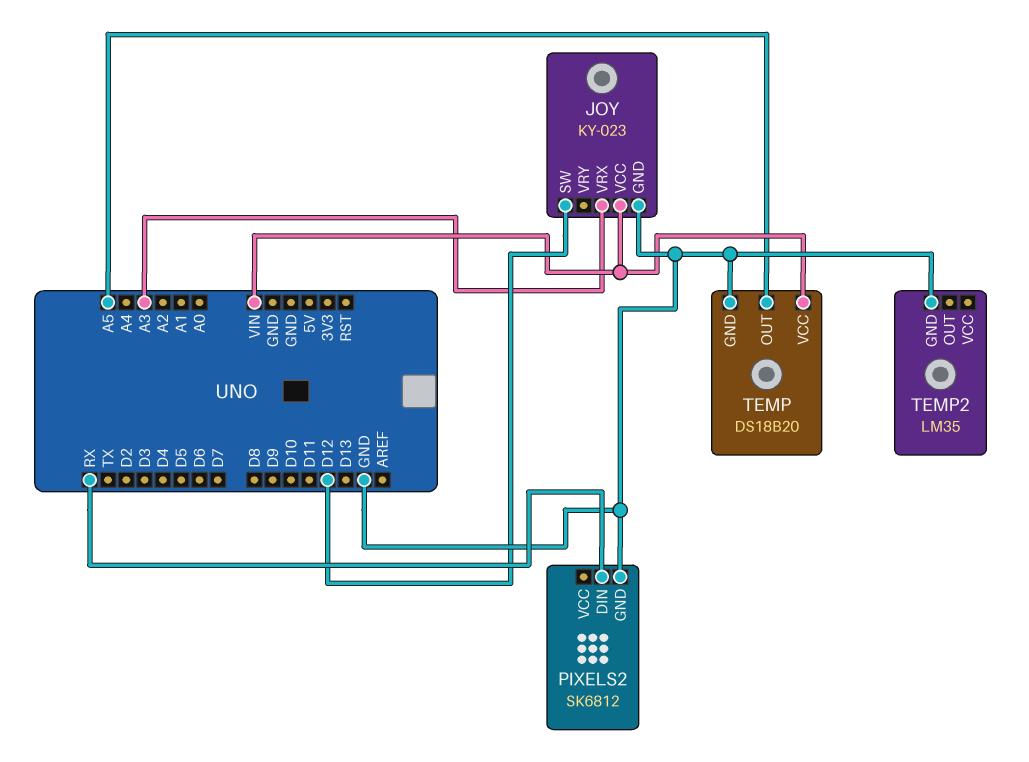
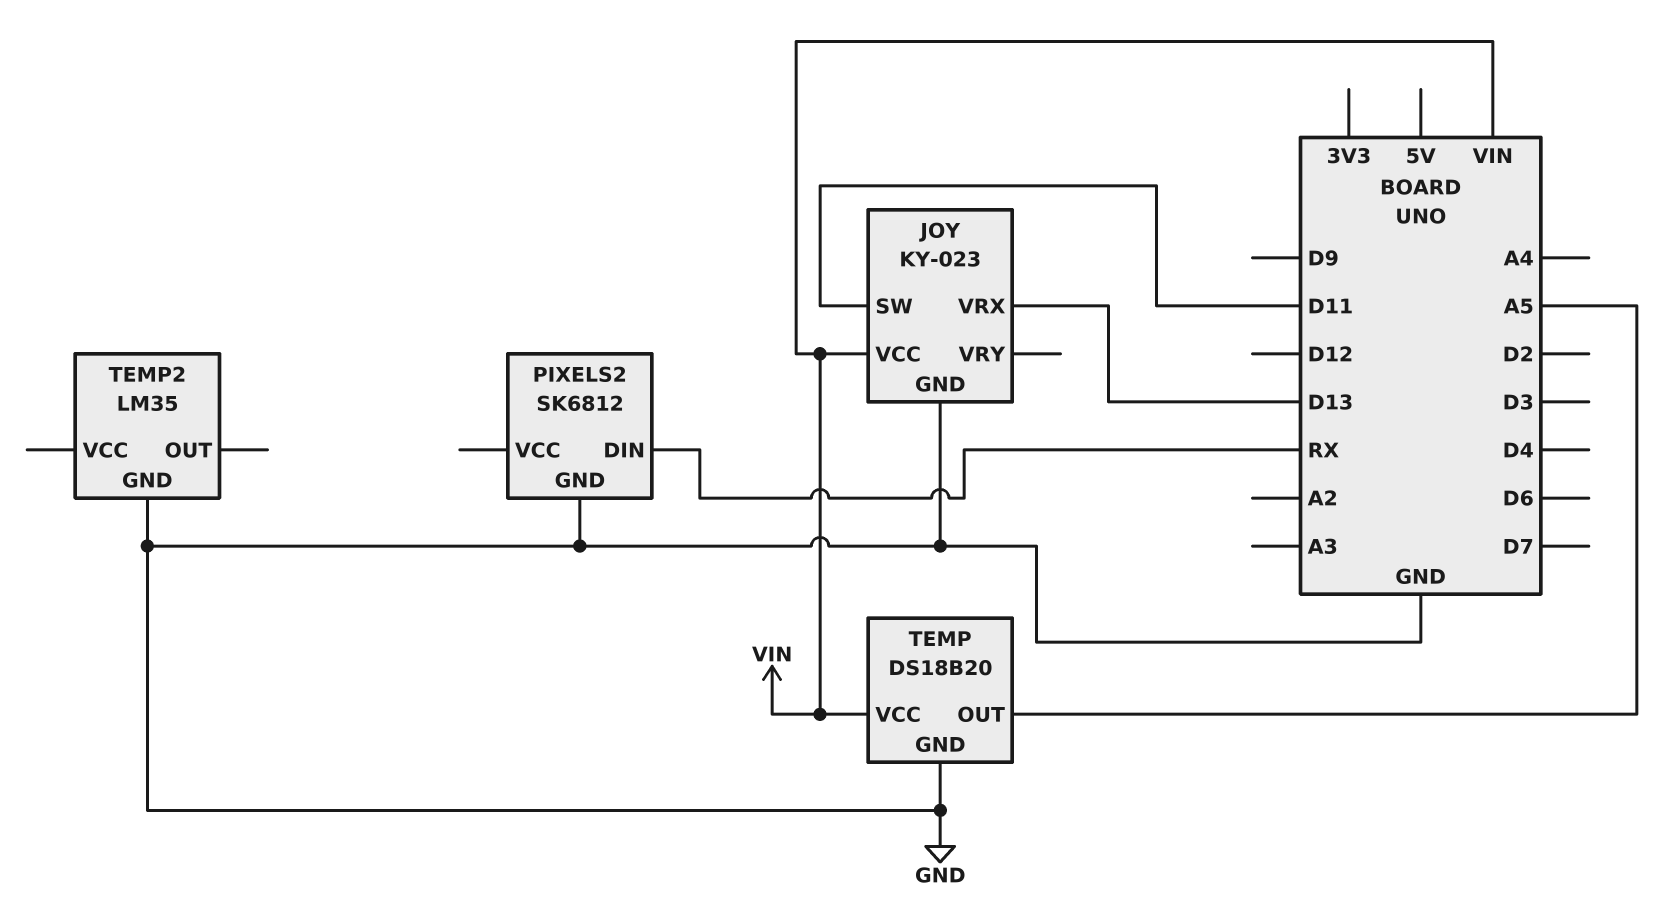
JOY pin SW: D12 -> D11
JOY pin VRX: A3 -> D13

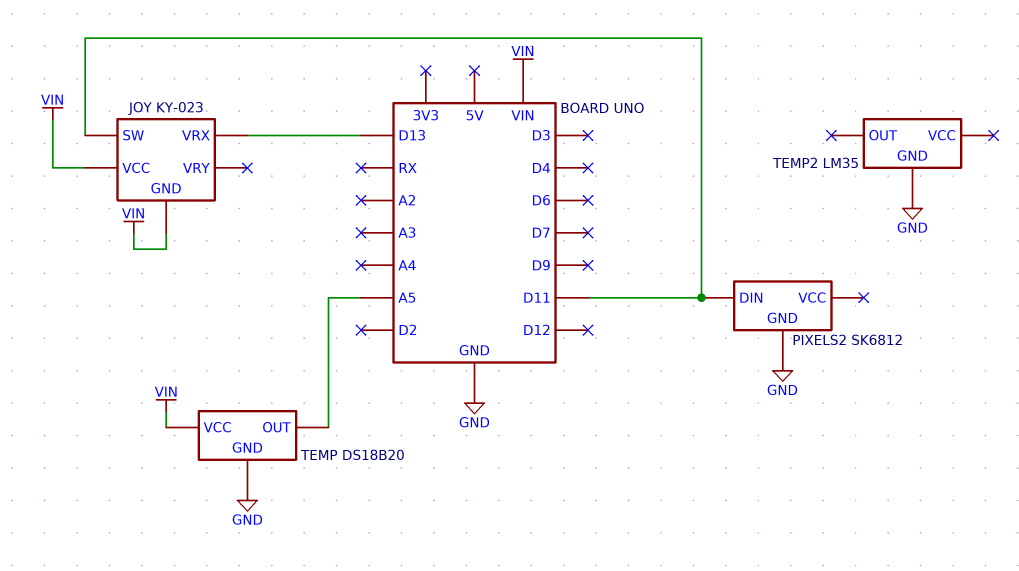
JOY pin GND: GND -> VIN
PIXELS2 pin DIN: RX -> D11

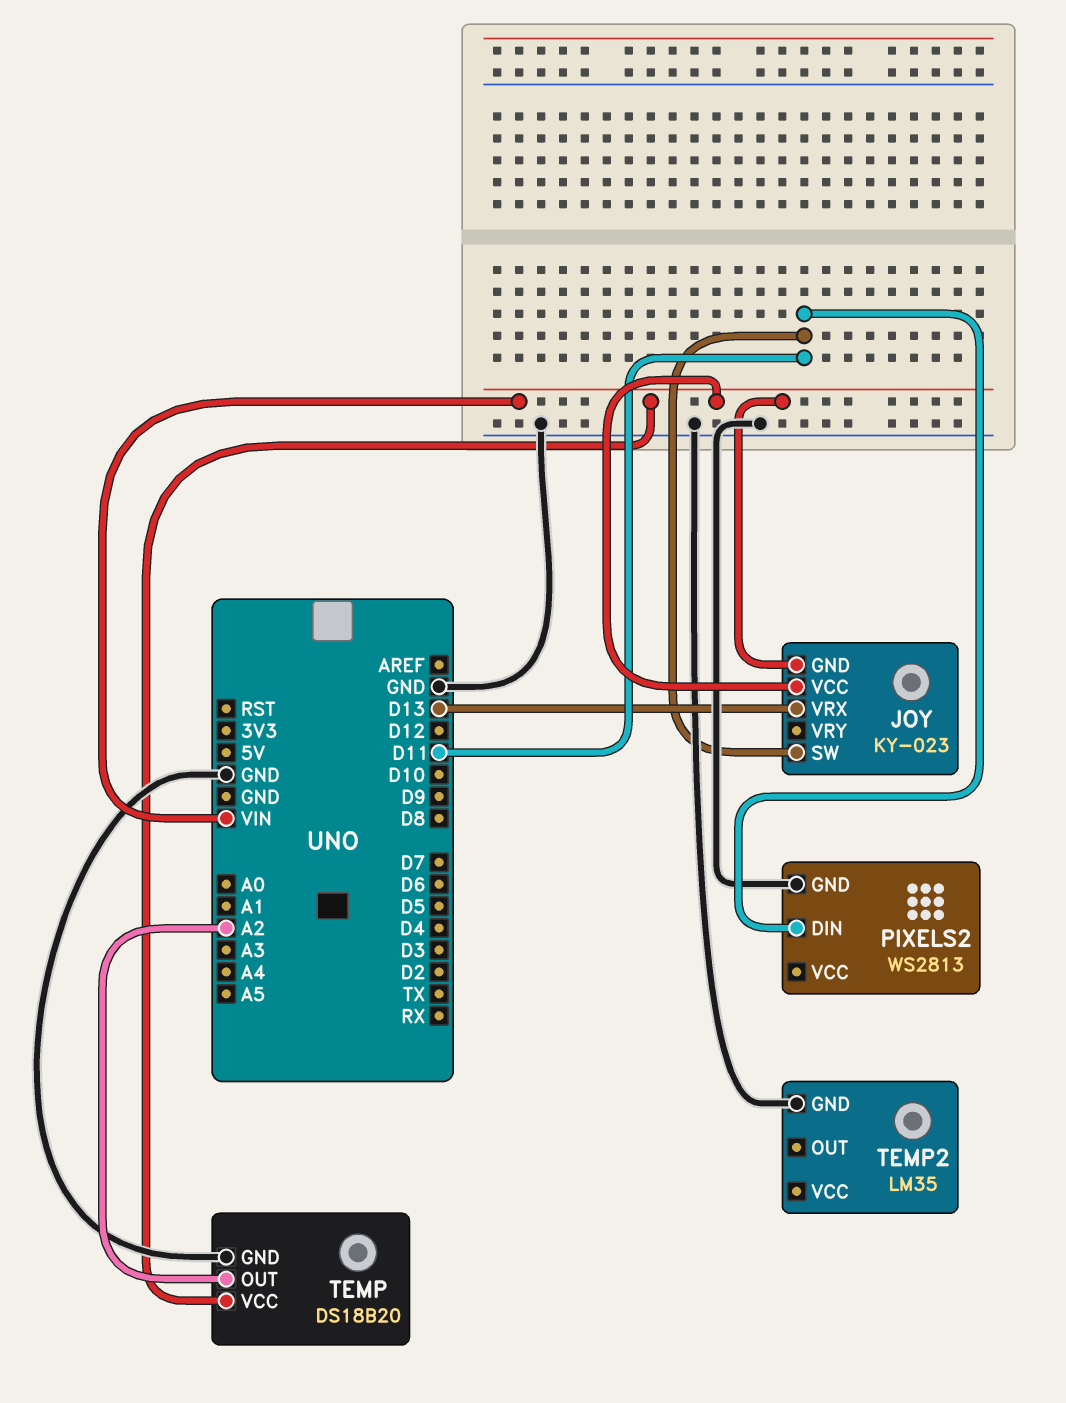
PIXELS2: SK6812 -> WS2813
TEMP pin OUT: A5 -> A2

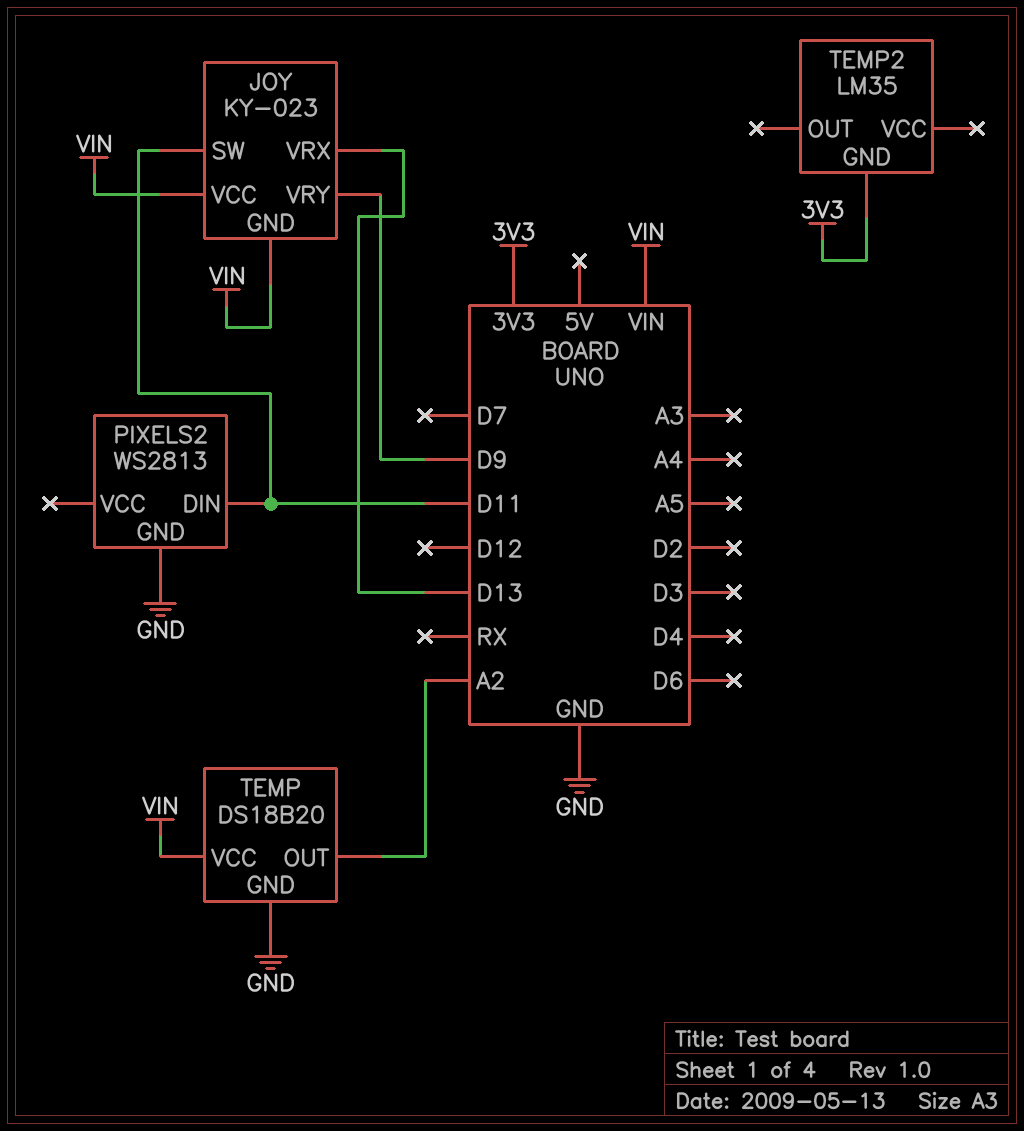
JOY pin VRY: none -> D9
TEMP2 pin GND: GND -> 3V3

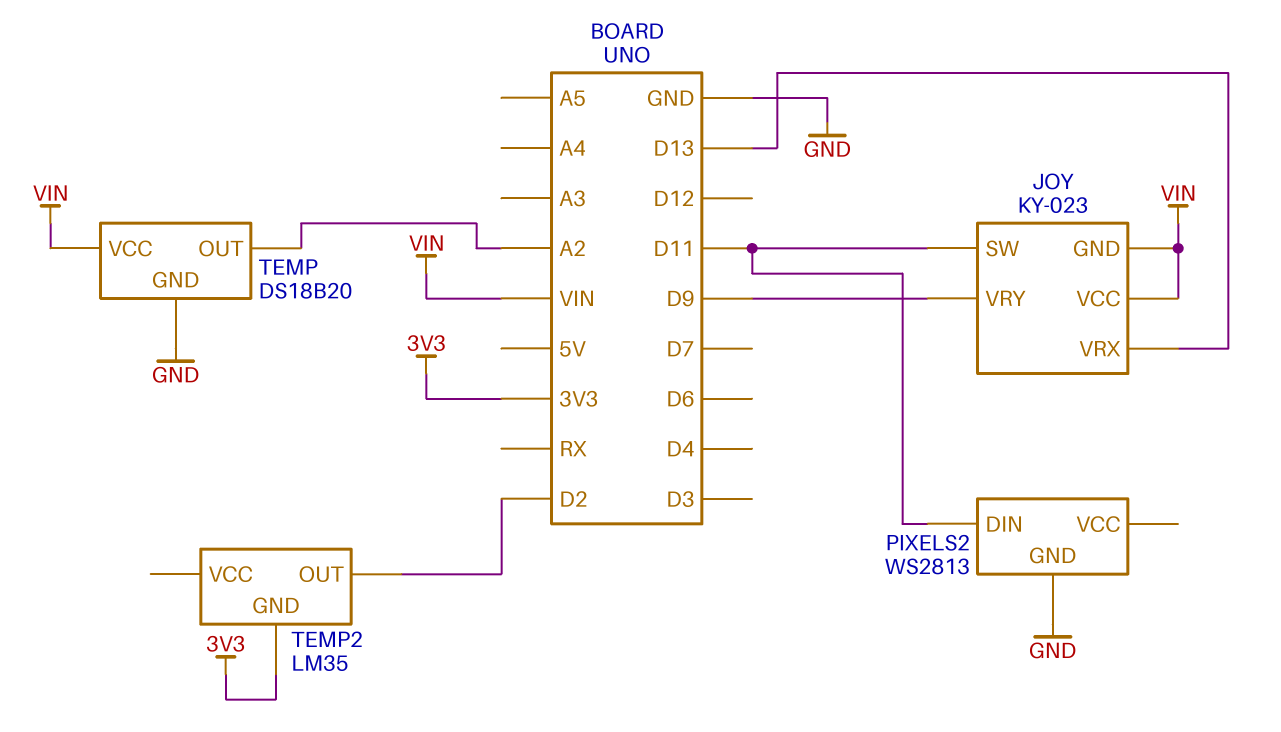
TEMP2 pin OUT: none -> D2

